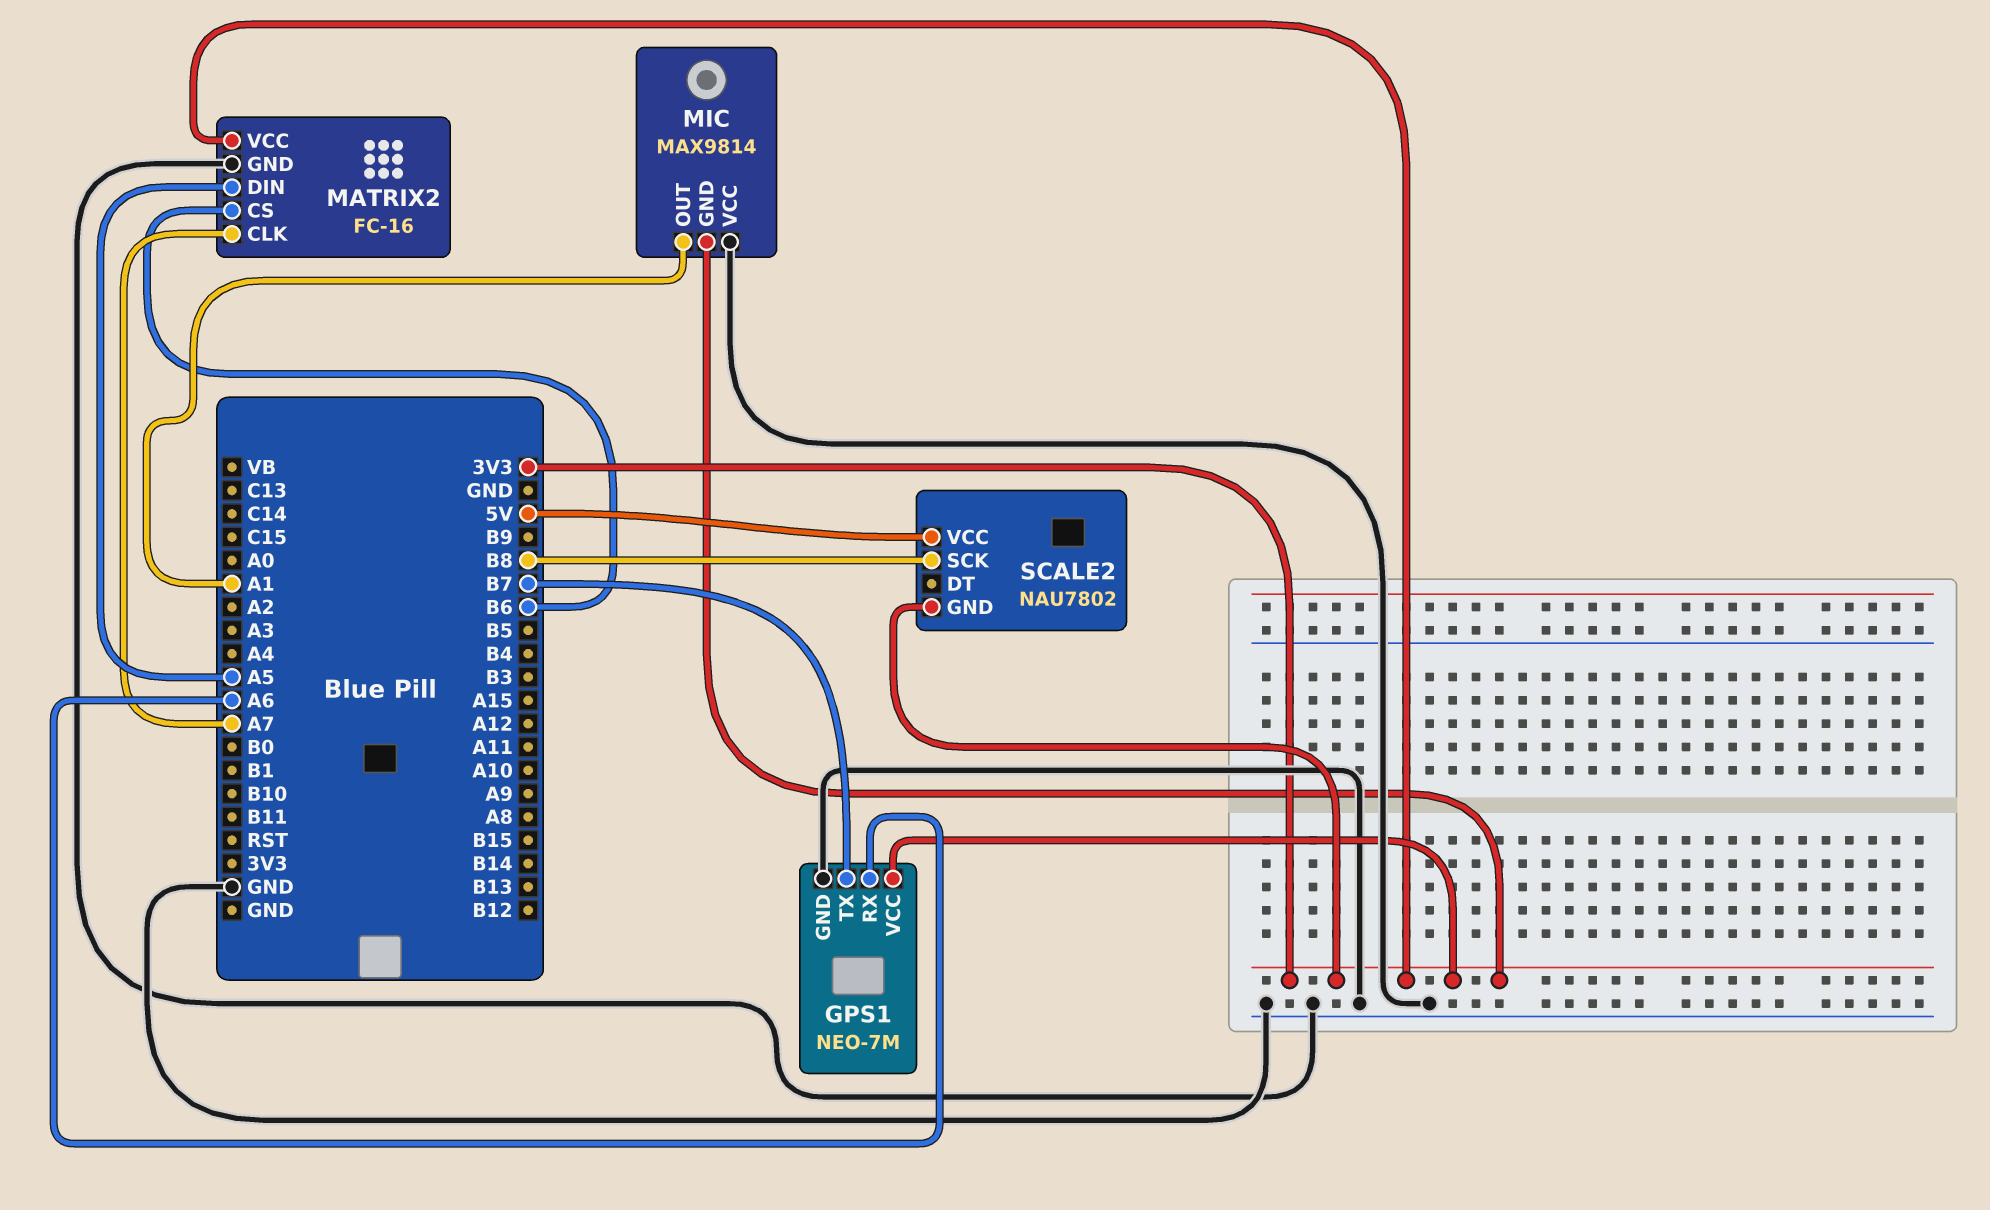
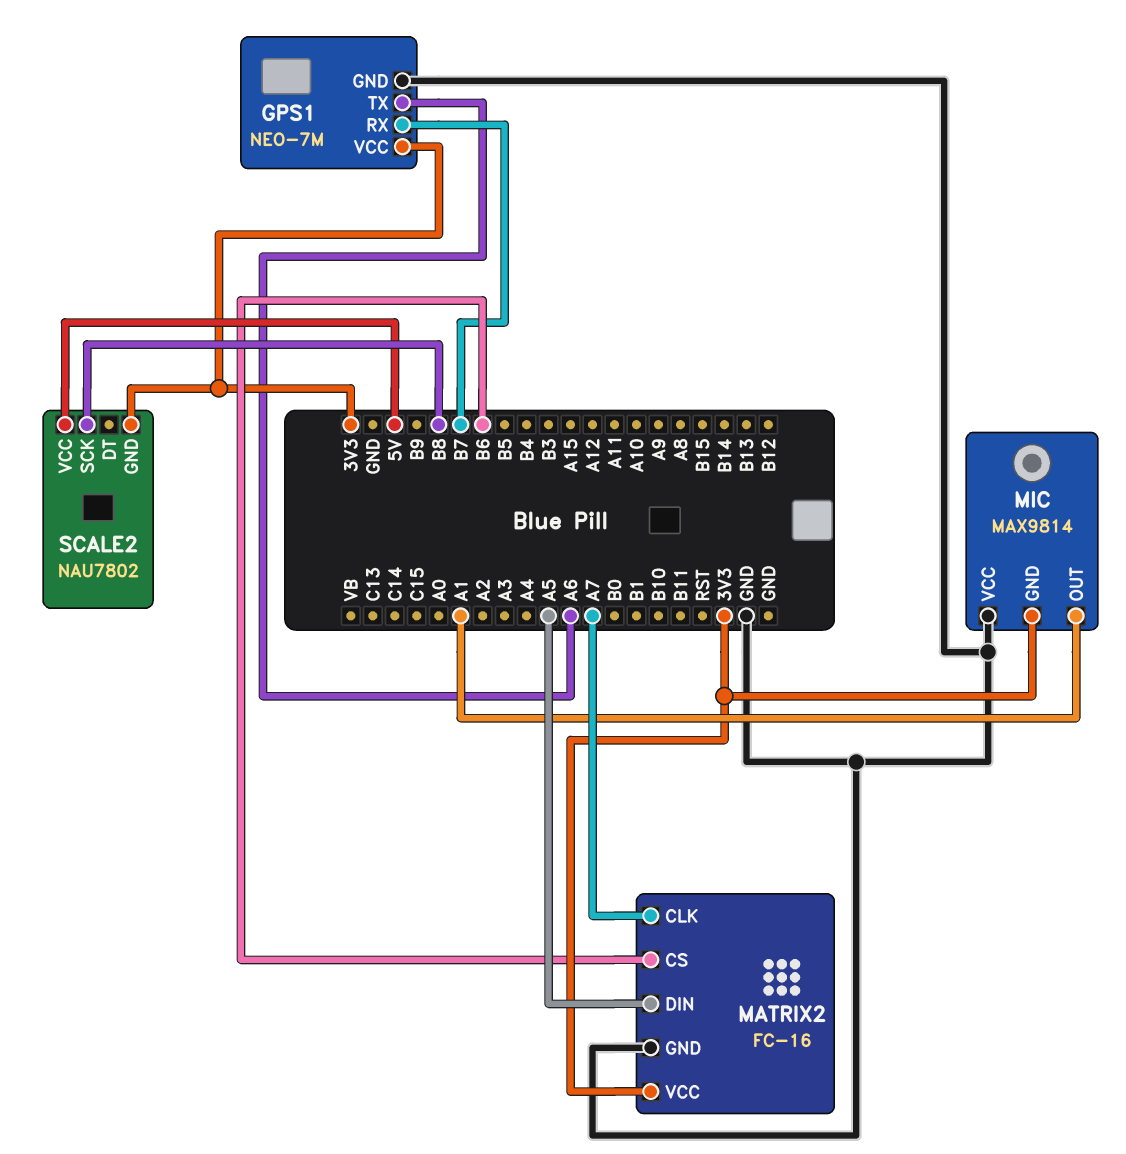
GPS1 pin RX: A6 -> B7
GPS1 pin TX: B7 -> A6

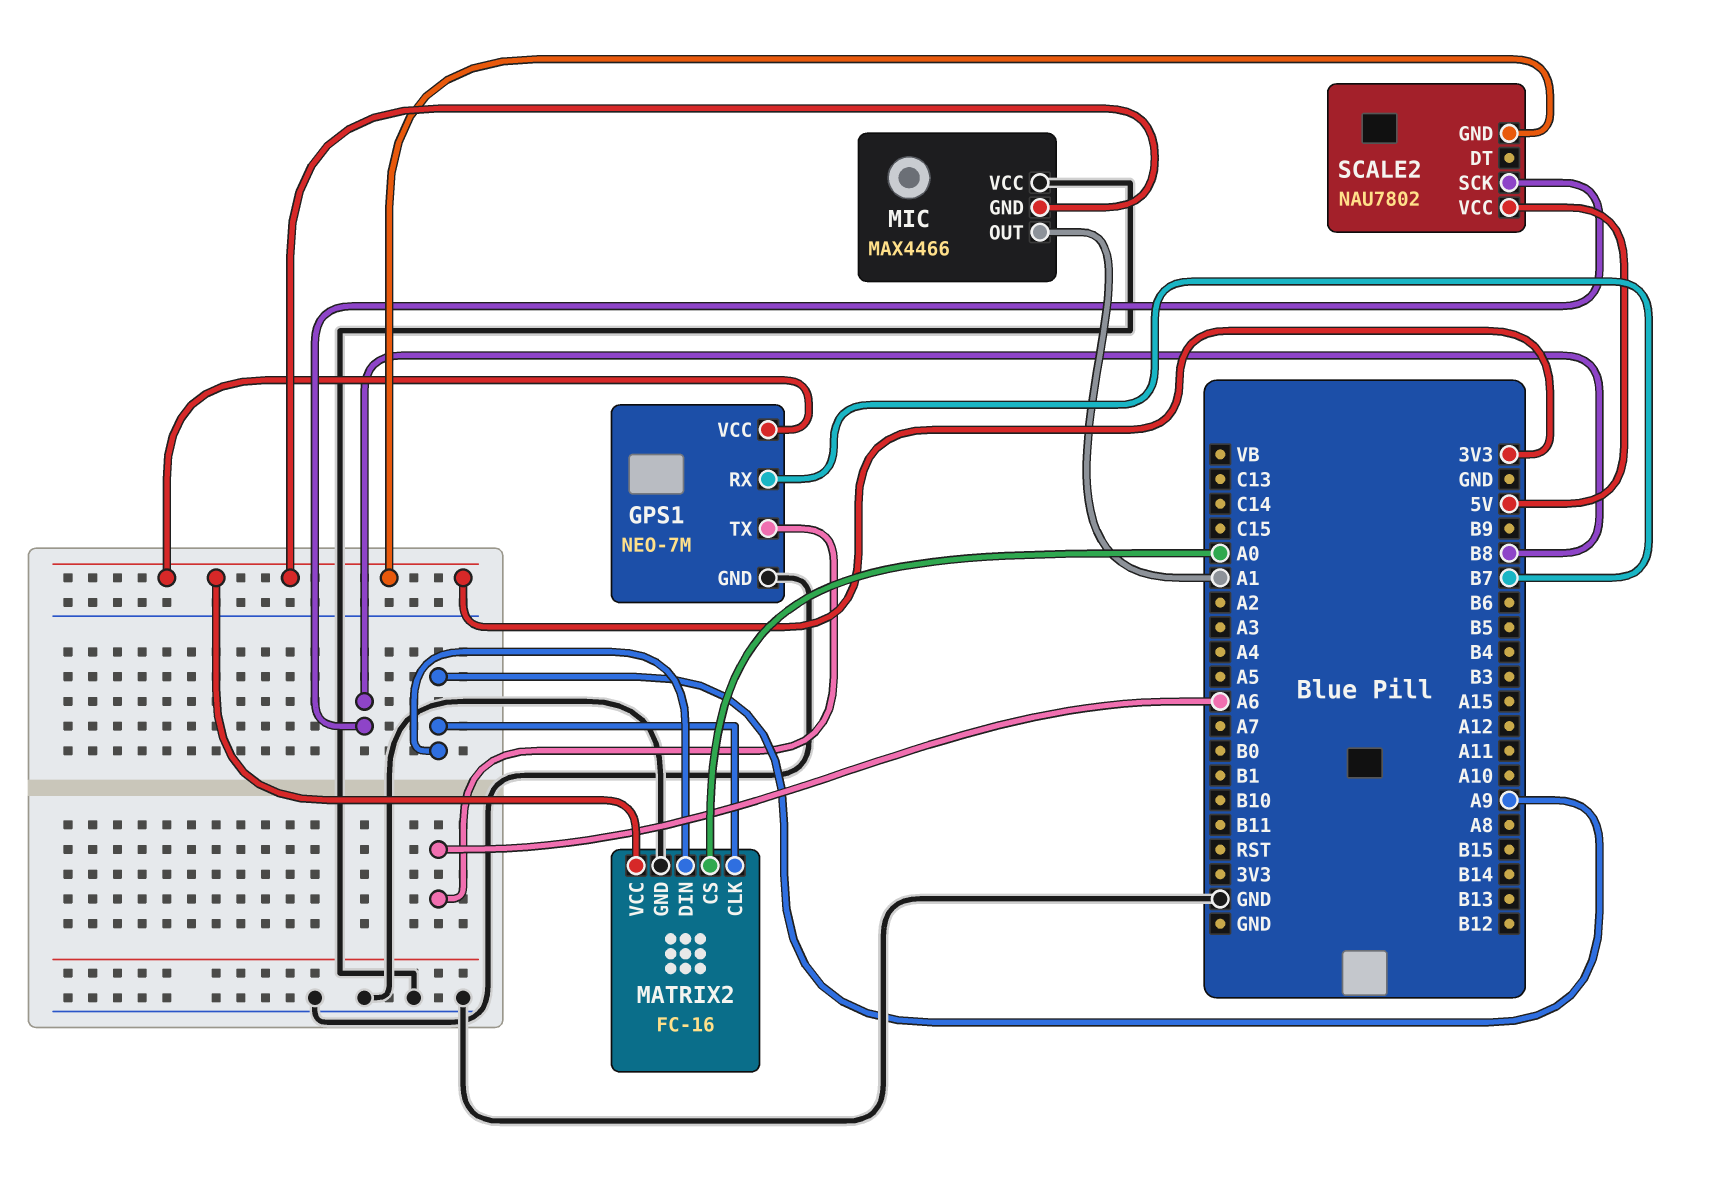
MATRIX2 pin CLK: A7 -> A9
MATRIX2 pin CS: B6 -> A0
MATRIX2 pin DIN: A5 -> A9
MIC: MAX9814 -> MAX4466

